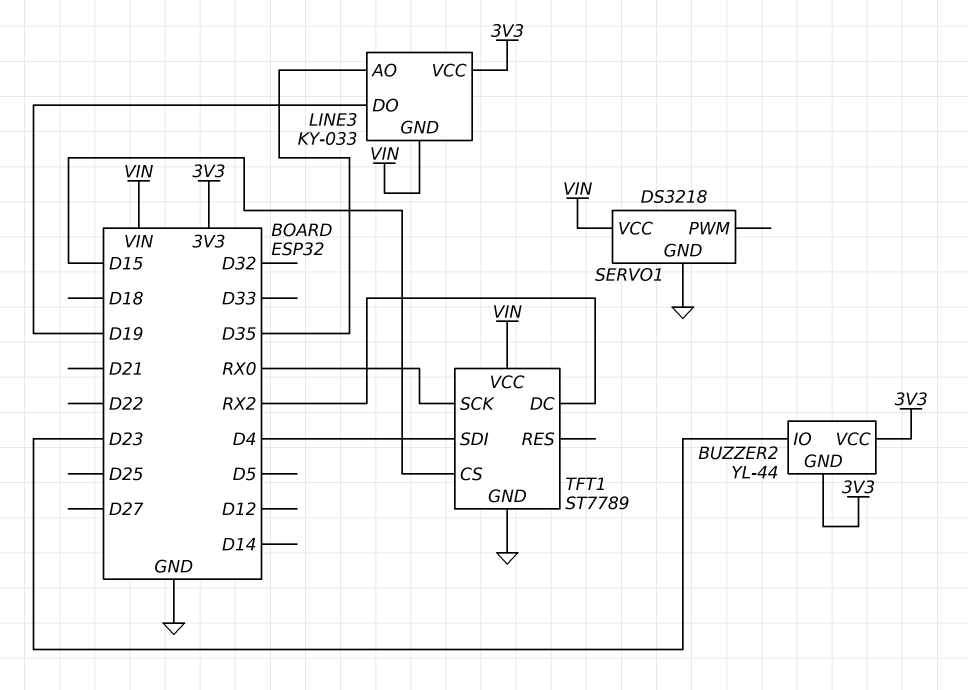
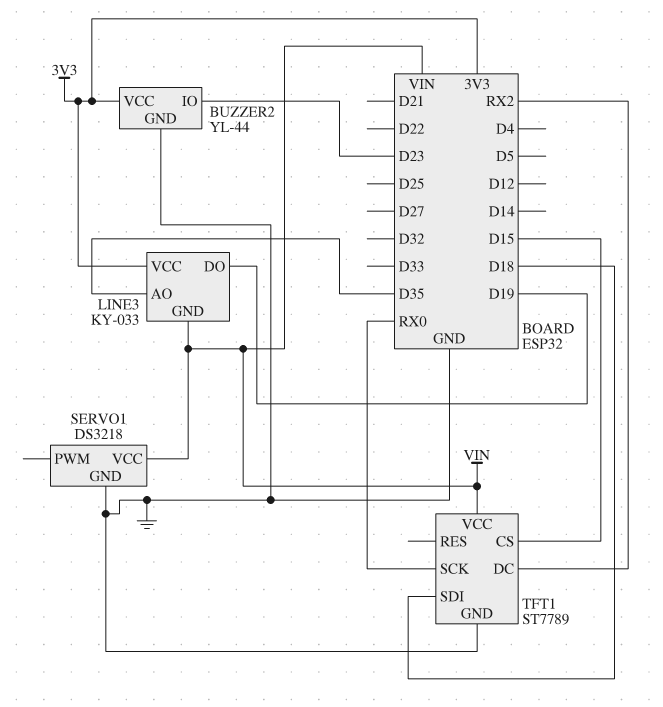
BUZZER2 pin GND: 3V3 -> GND
TFT1 pin SDI: D4 -> D18

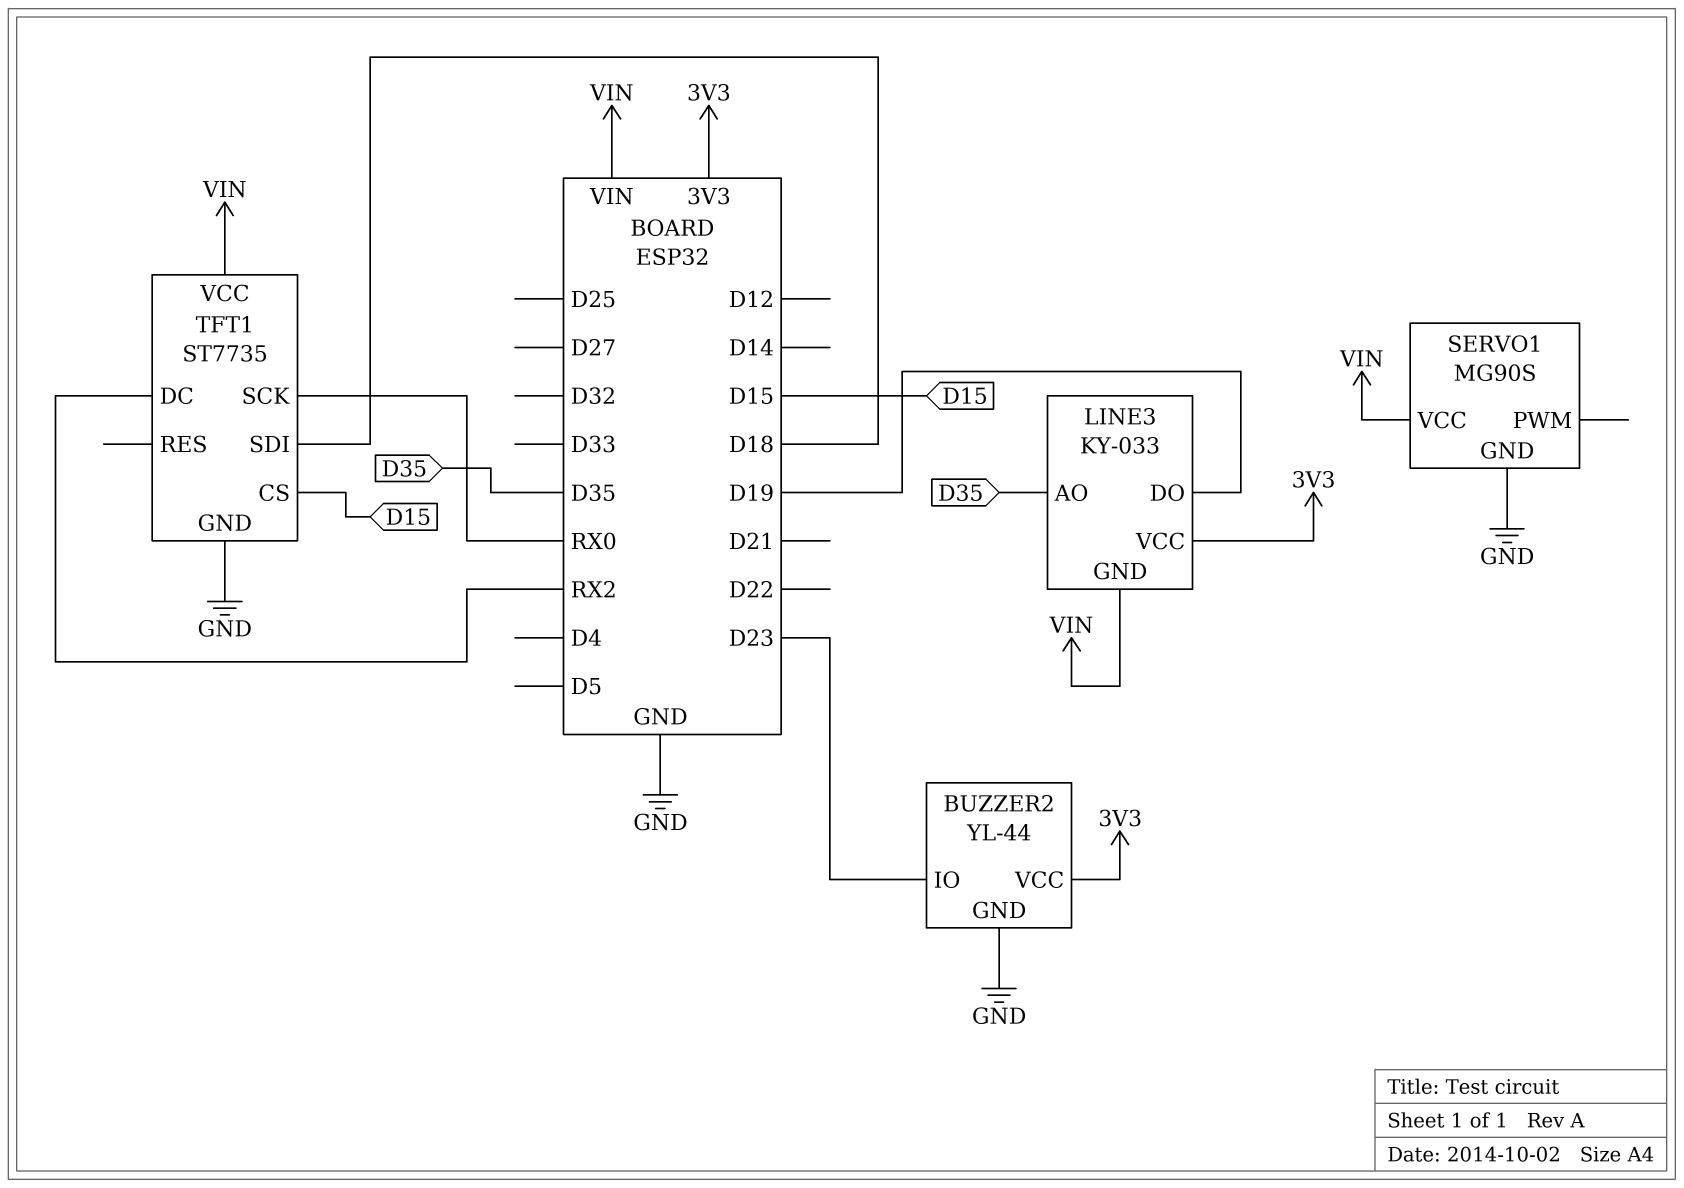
SERVO1: DS3218 -> MG90S
TFT1: ST7789 -> ST7735

